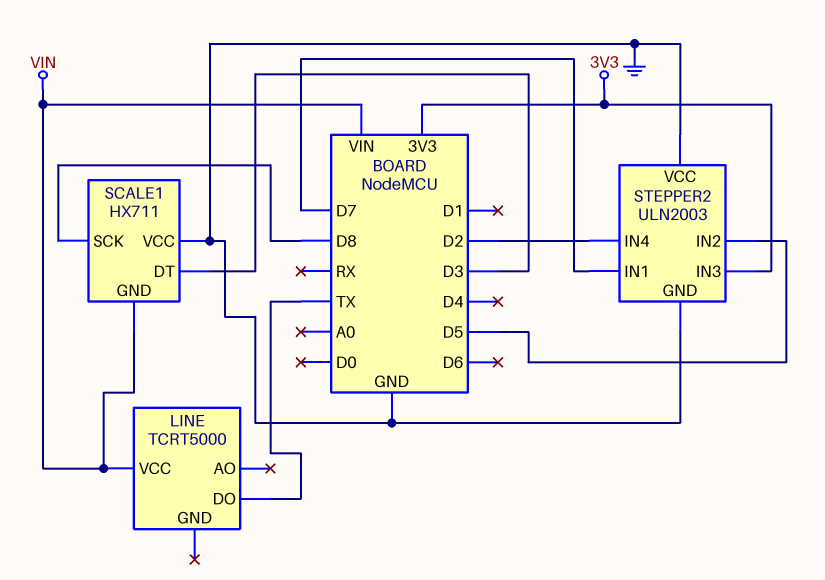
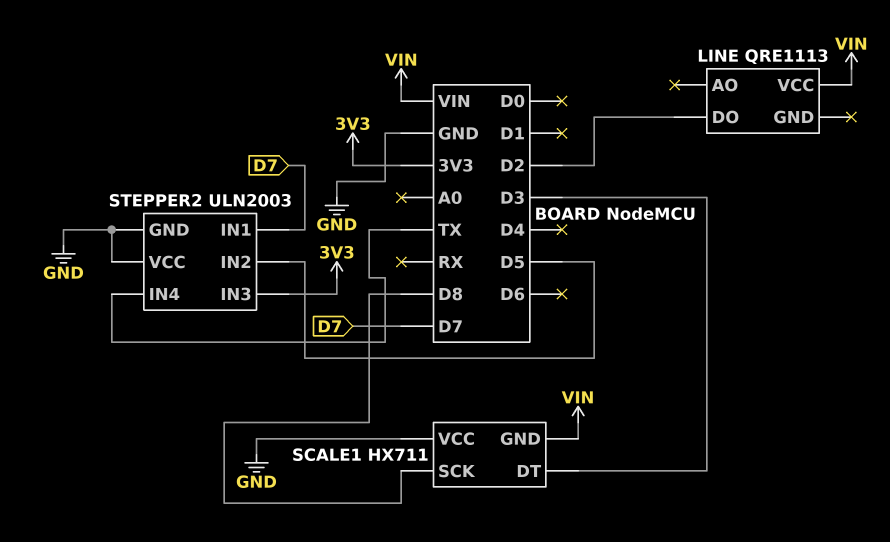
LINE: TCRT5000 -> QRE1113
LINE pin DO: TX -> D2
STEPPER2 pin IN4: D2 -> TX

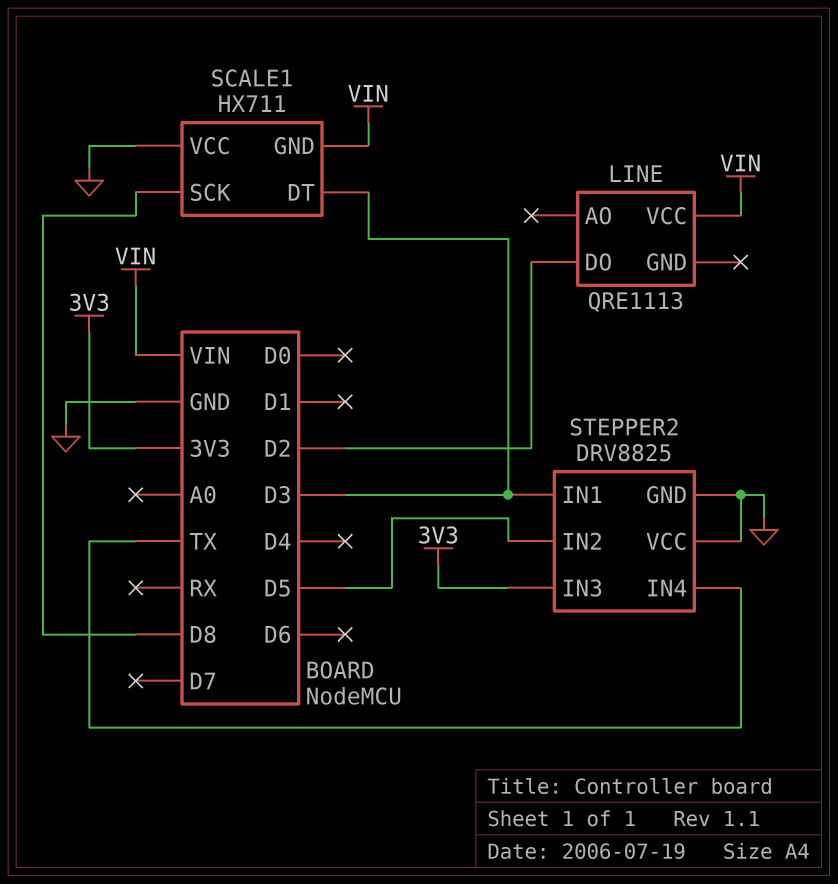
STEPPER2: ULN2003 -> DRV8825
STEPPER2 pin IN1: D7 -> D3

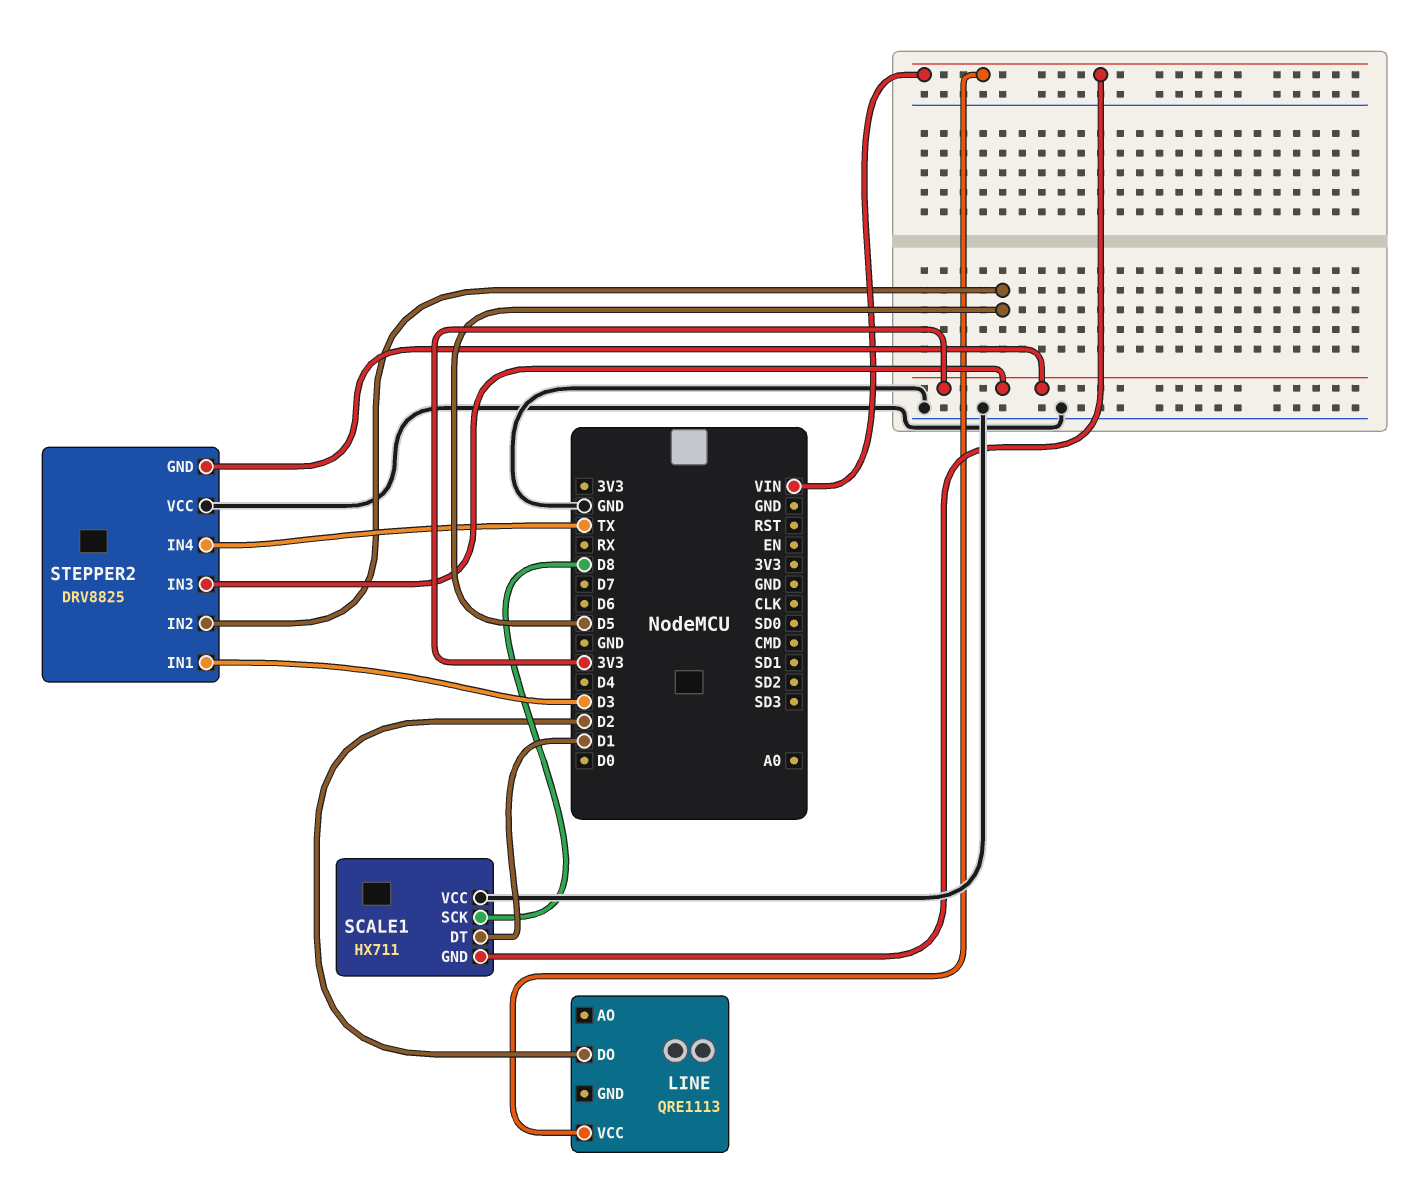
SCALE1 pin DT: D3 -> D1
STEPPER2 pin GND: GND -> 3V3

